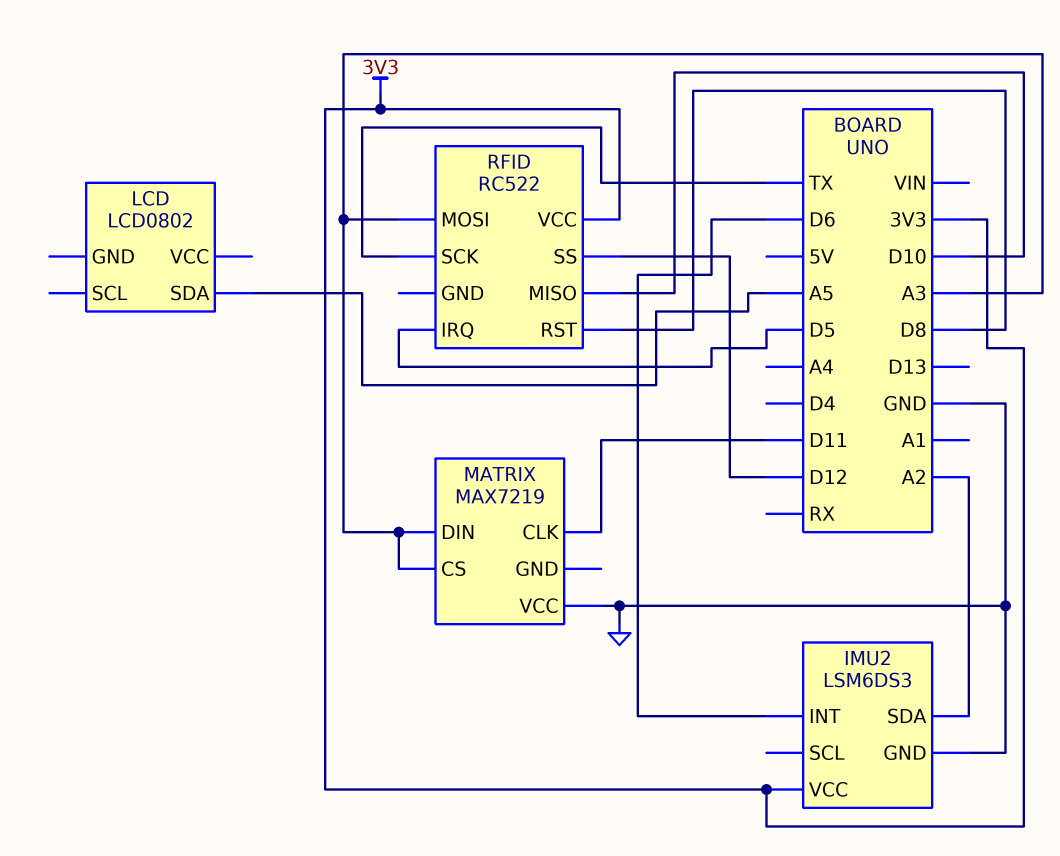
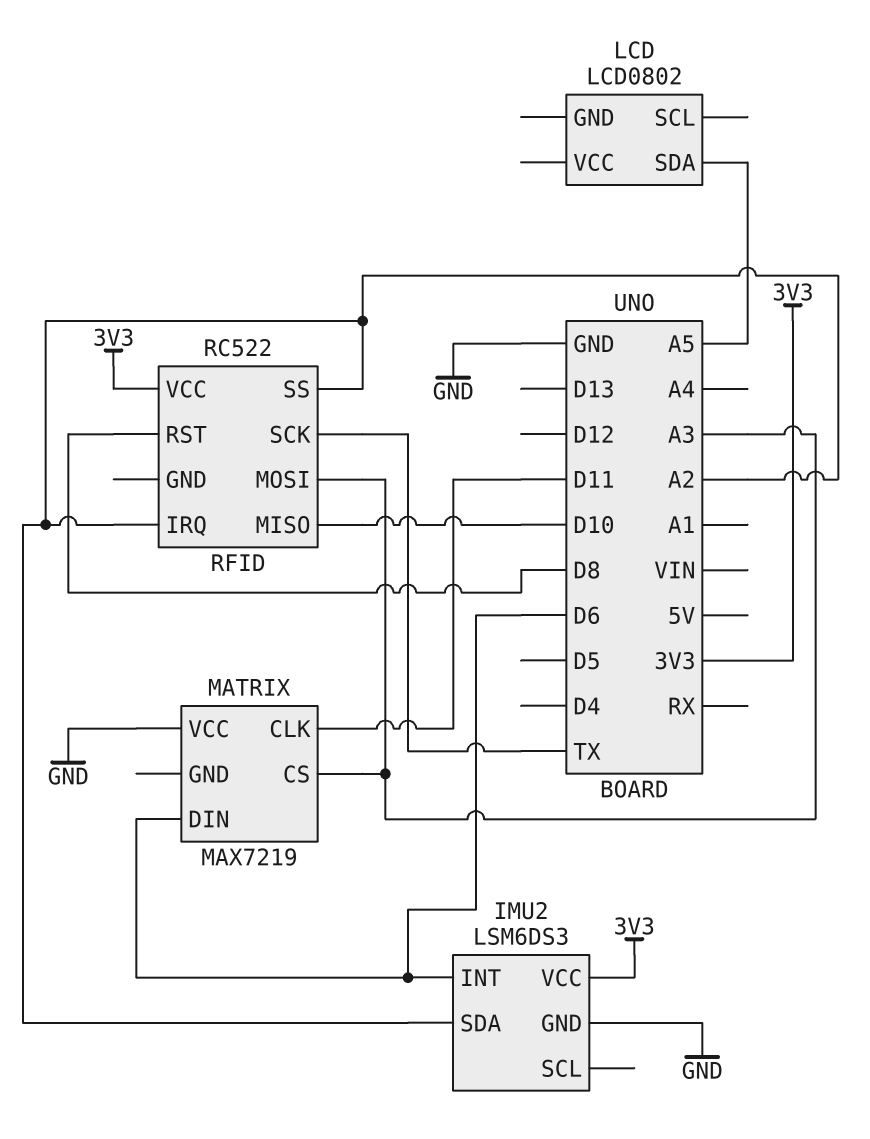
MATRIX pin DIN: A3 -> D6
RFID pin IRQ: D5 -> A2
RFID pin SS: D12 -> A2

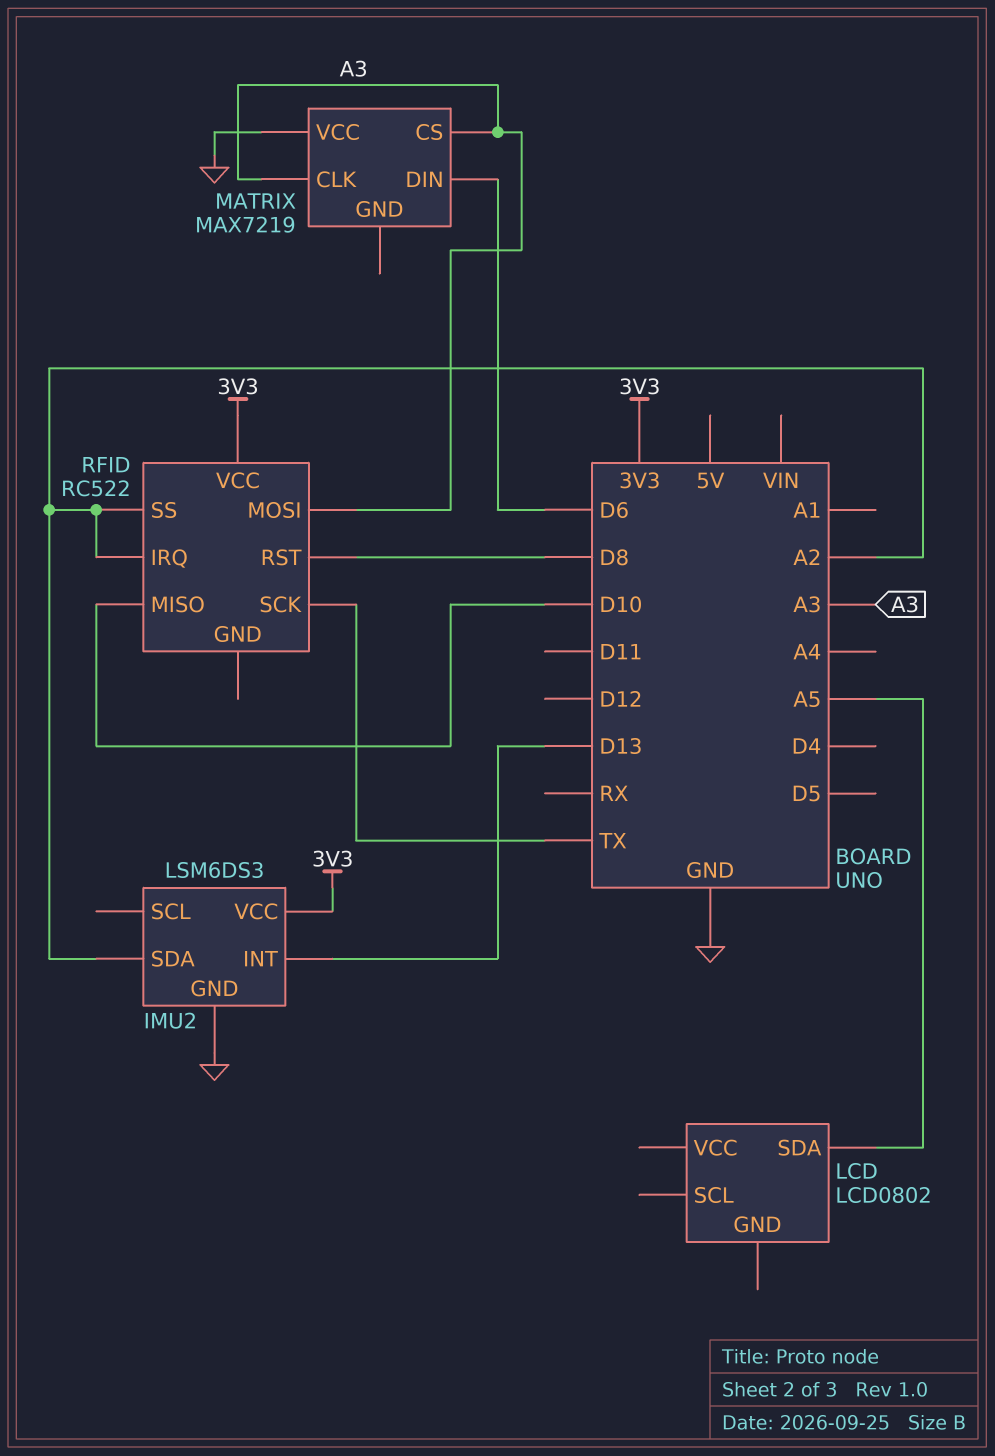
IMU2 pin INT: D6 -> D13
MATRIX pin CLK: D11 -> A3

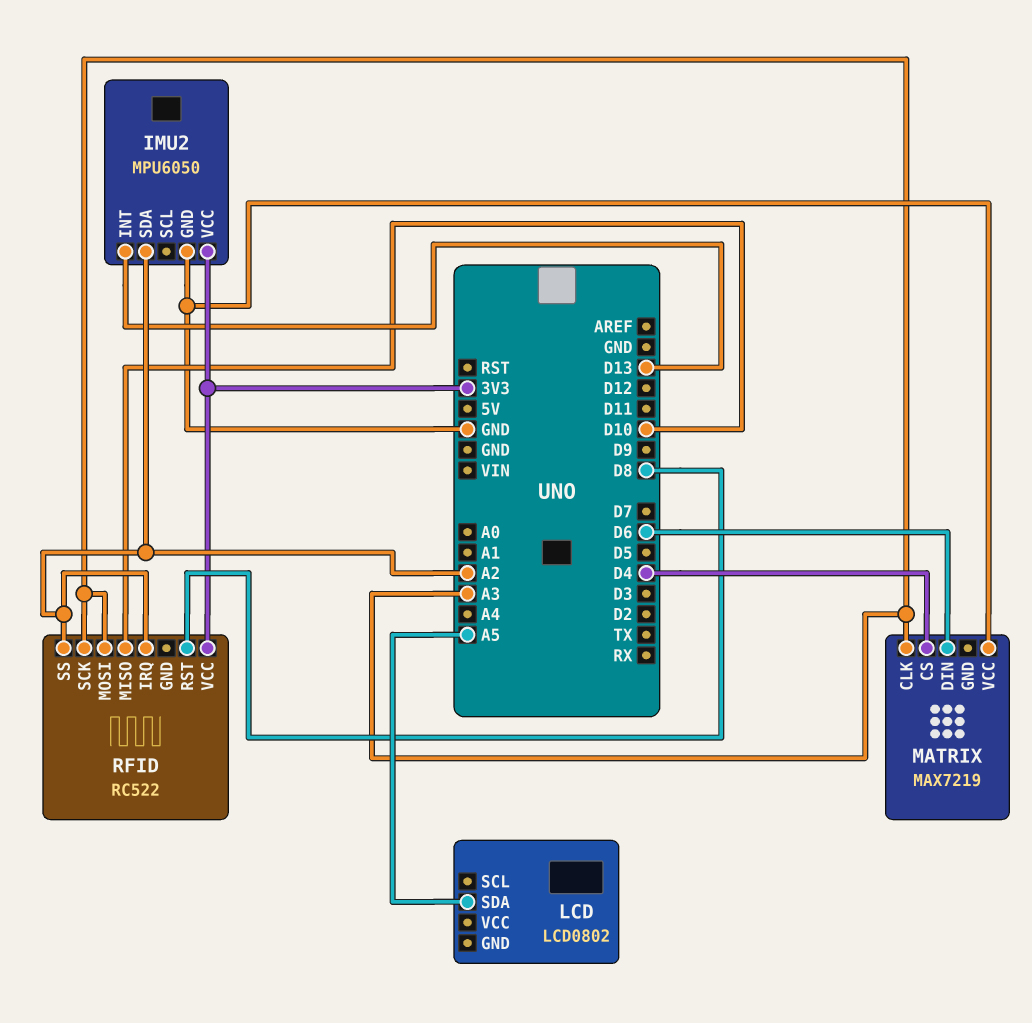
IMU2: LSM6DS3 -> MPU6050
MATRIX pin CS: A3 -> D4
RFID pin SCK: TX -> A3

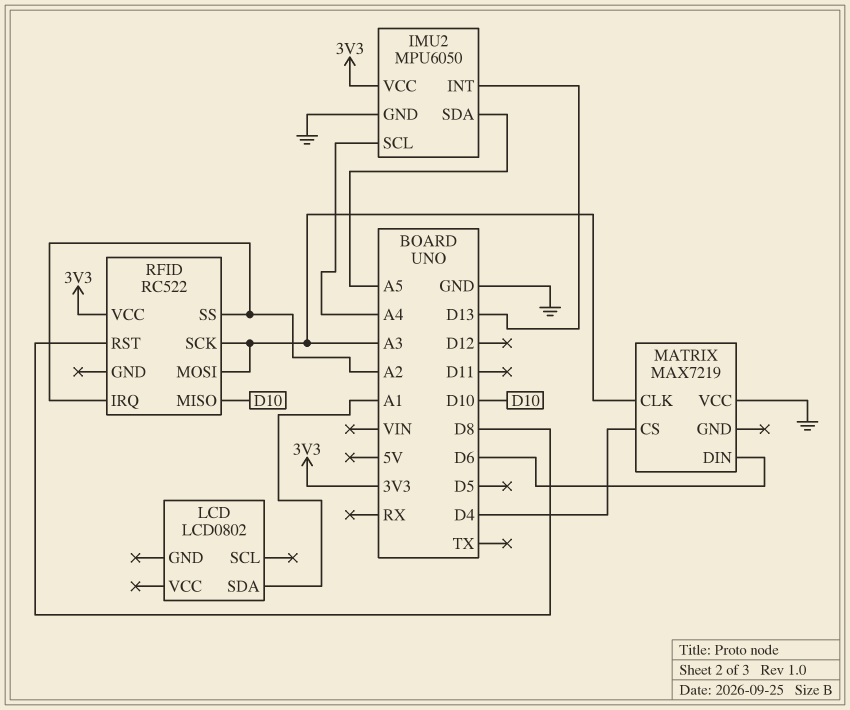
IMU2 pin SCL: none -> A4
IMU2 pin SDA: A2 -> A5
LCD pin SDA: A5 -> A1

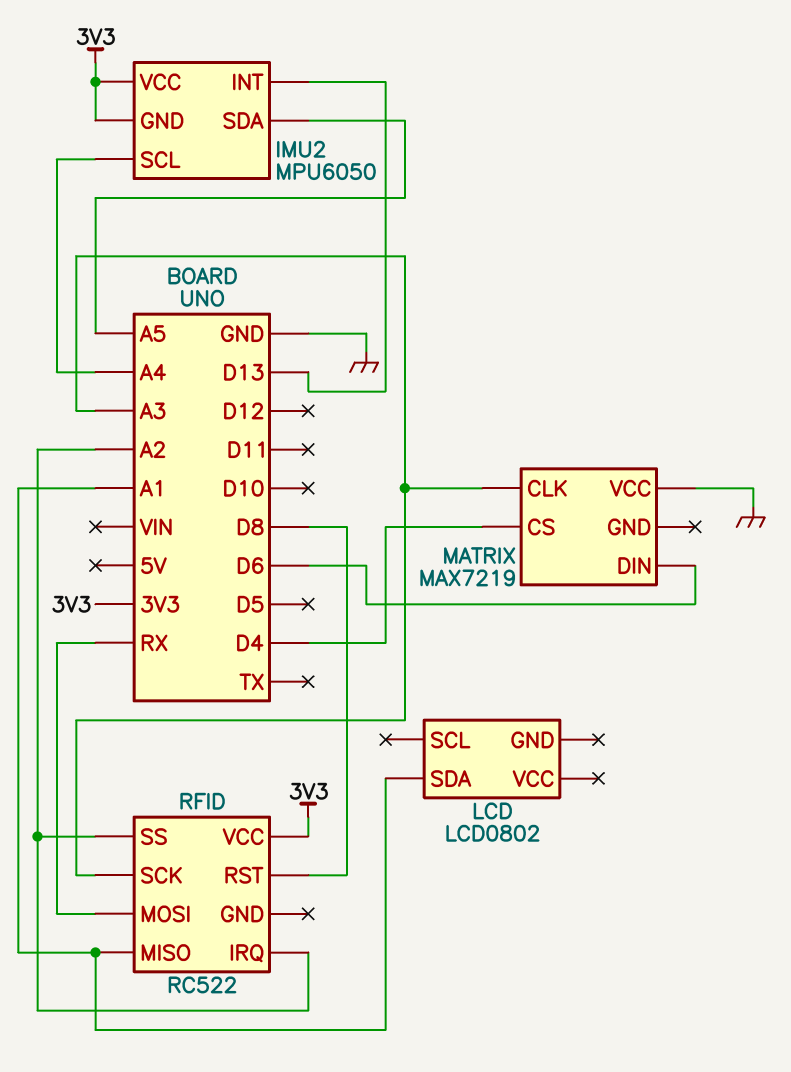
IMU2 pin GND: GND -> 3V3
RFID pin MISO: D10 -> A1
RFID pin MOSI: A3 -> RX

